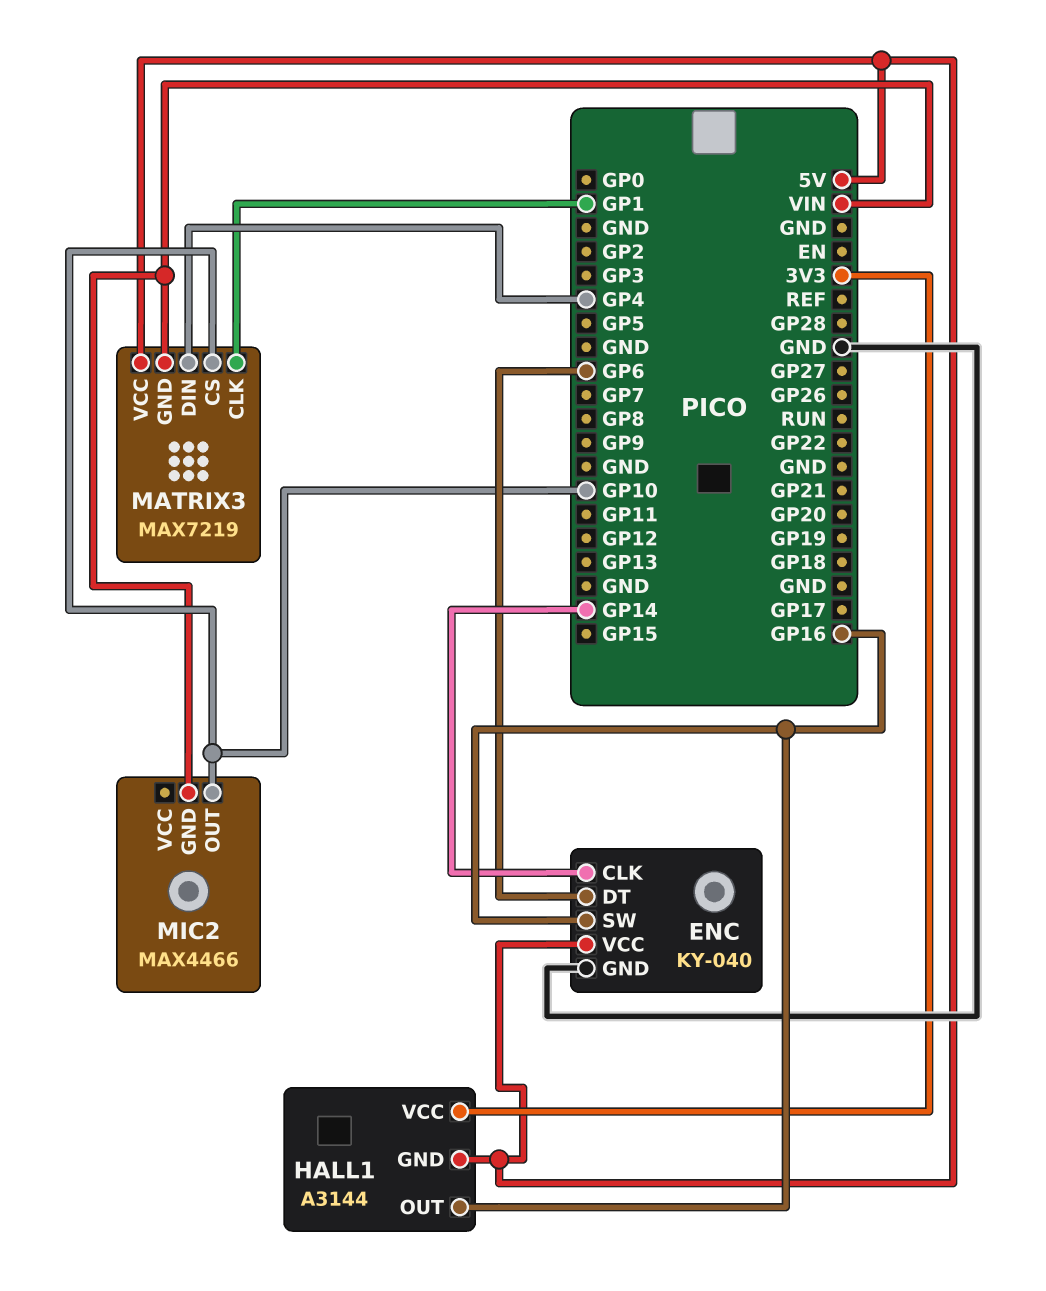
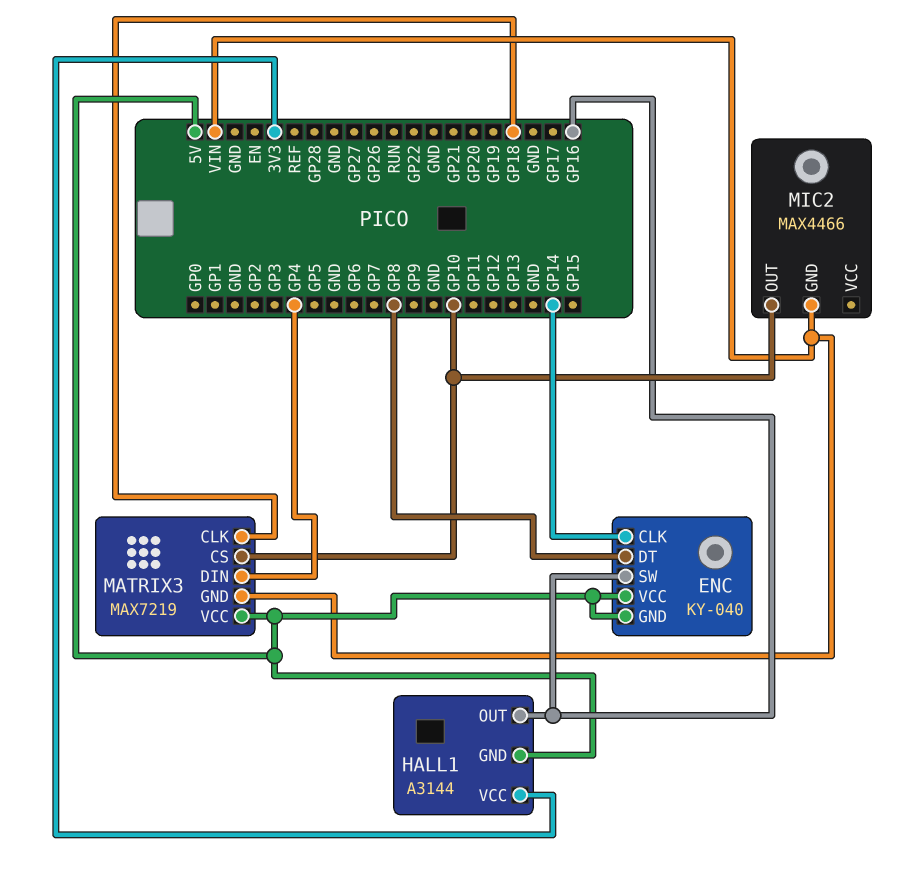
ENC pin DT: GP6 -> GP8
ENC pin GND: GND -> 5V
MATRIX3 pin CLK: GP1 -> GP18

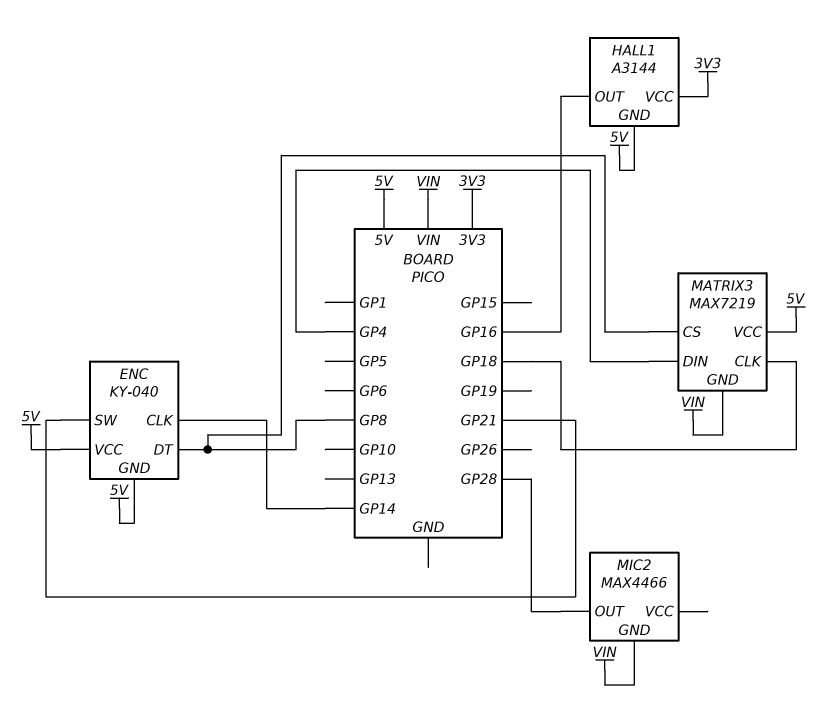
ENC pin SW: GP16 -> GP21
MATRIX3 pin CS: GP10 -> GP8
MIC2 pin OUT: GP10 -> GP28

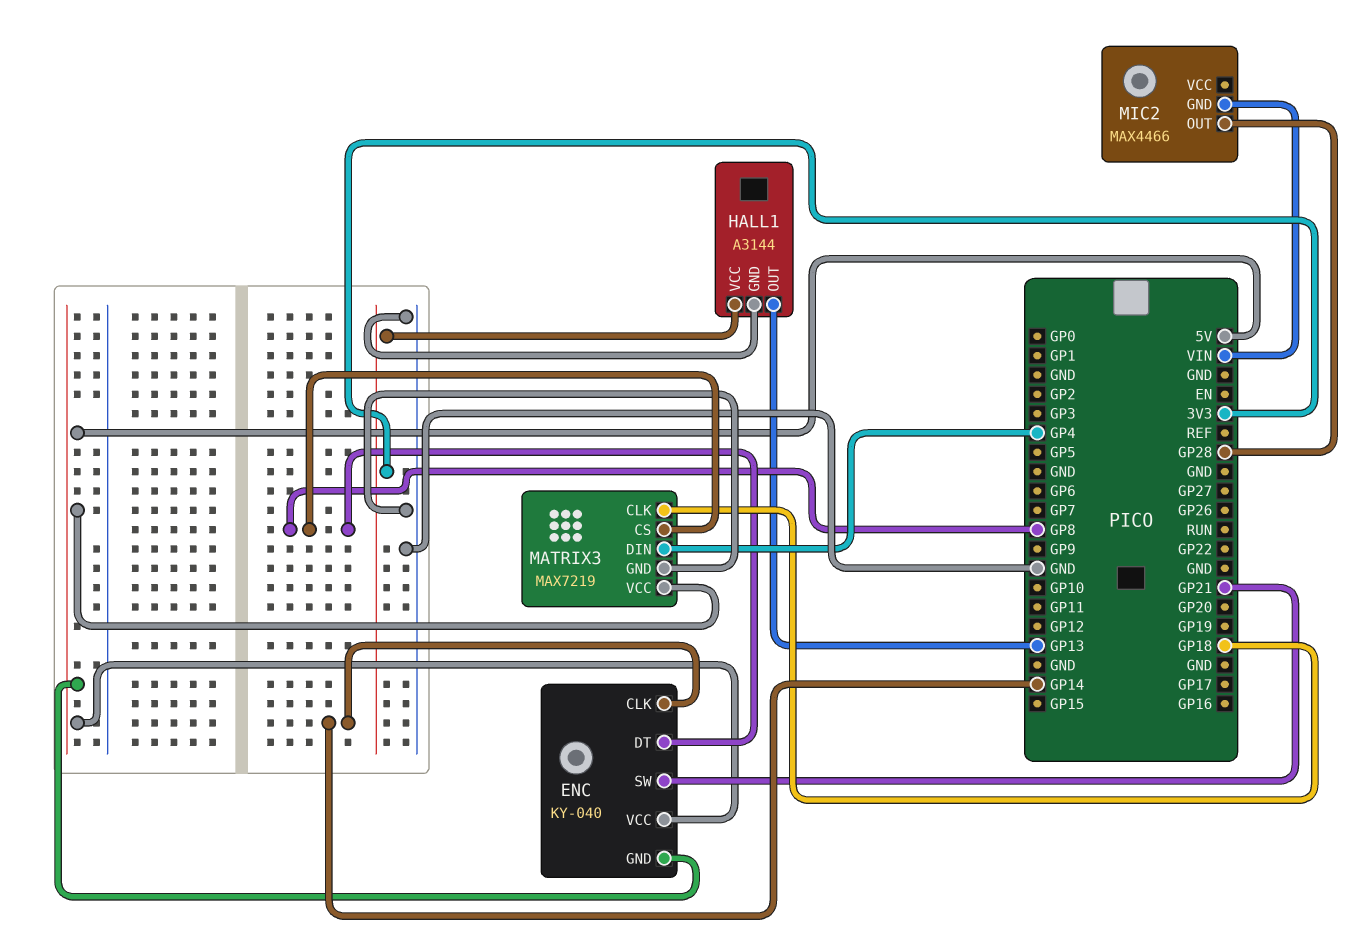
HALL1 pin GND: 5V -> GND
HALL1 pin OUT: GP16 -> GP13
MATRIX3 pin GND: VIN -> GND

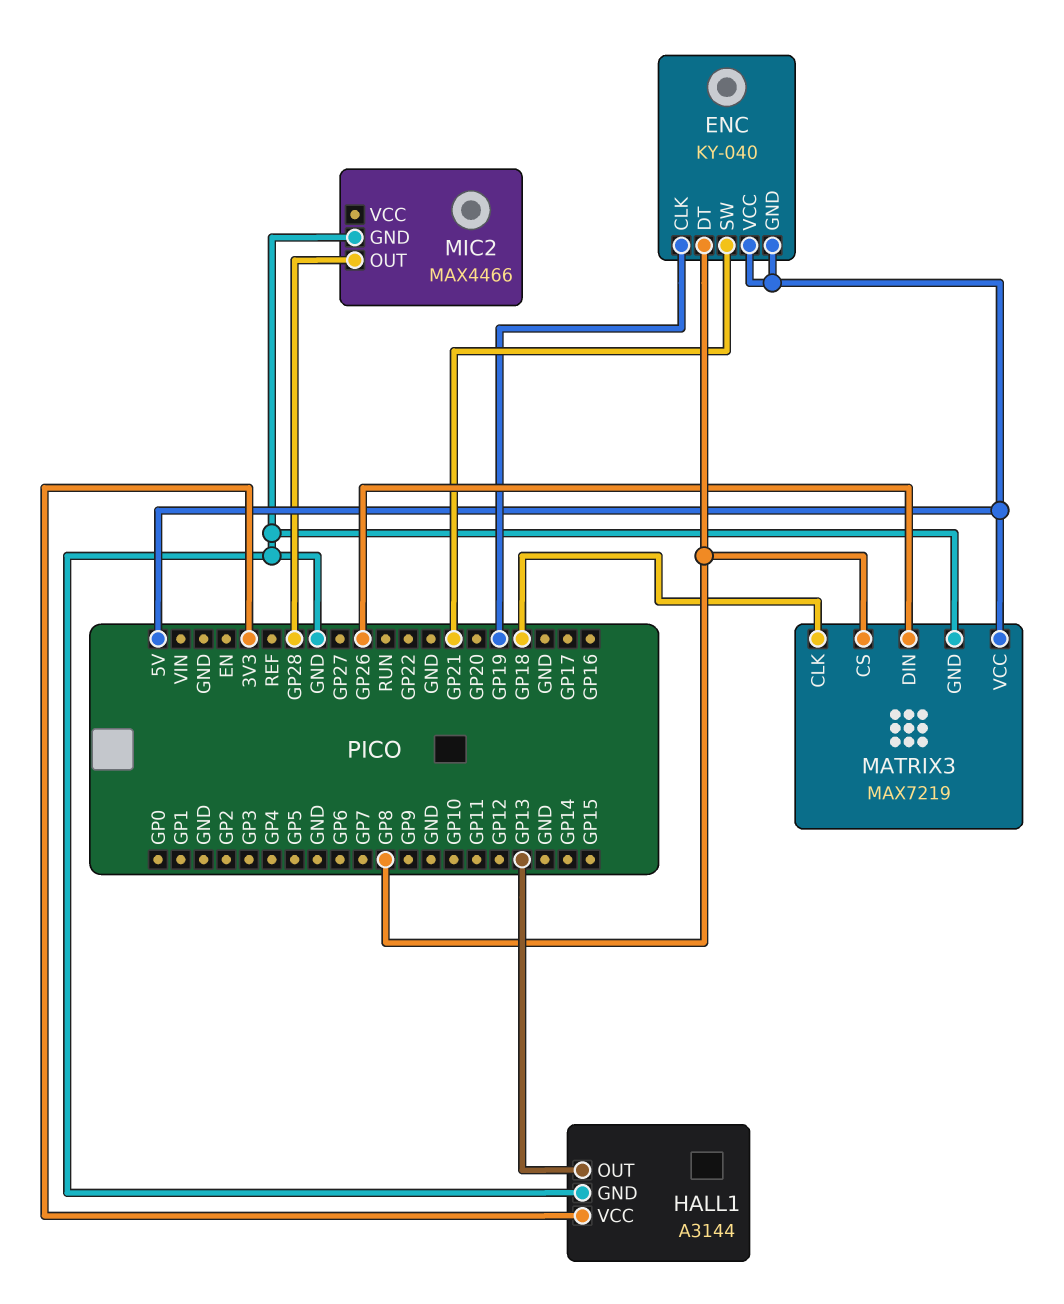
ENC pin CLK: GP14 -> GP19
MATRIX3 pin DIN: GP4 -> GP26
MIC2 pin GND: VIN -> GND

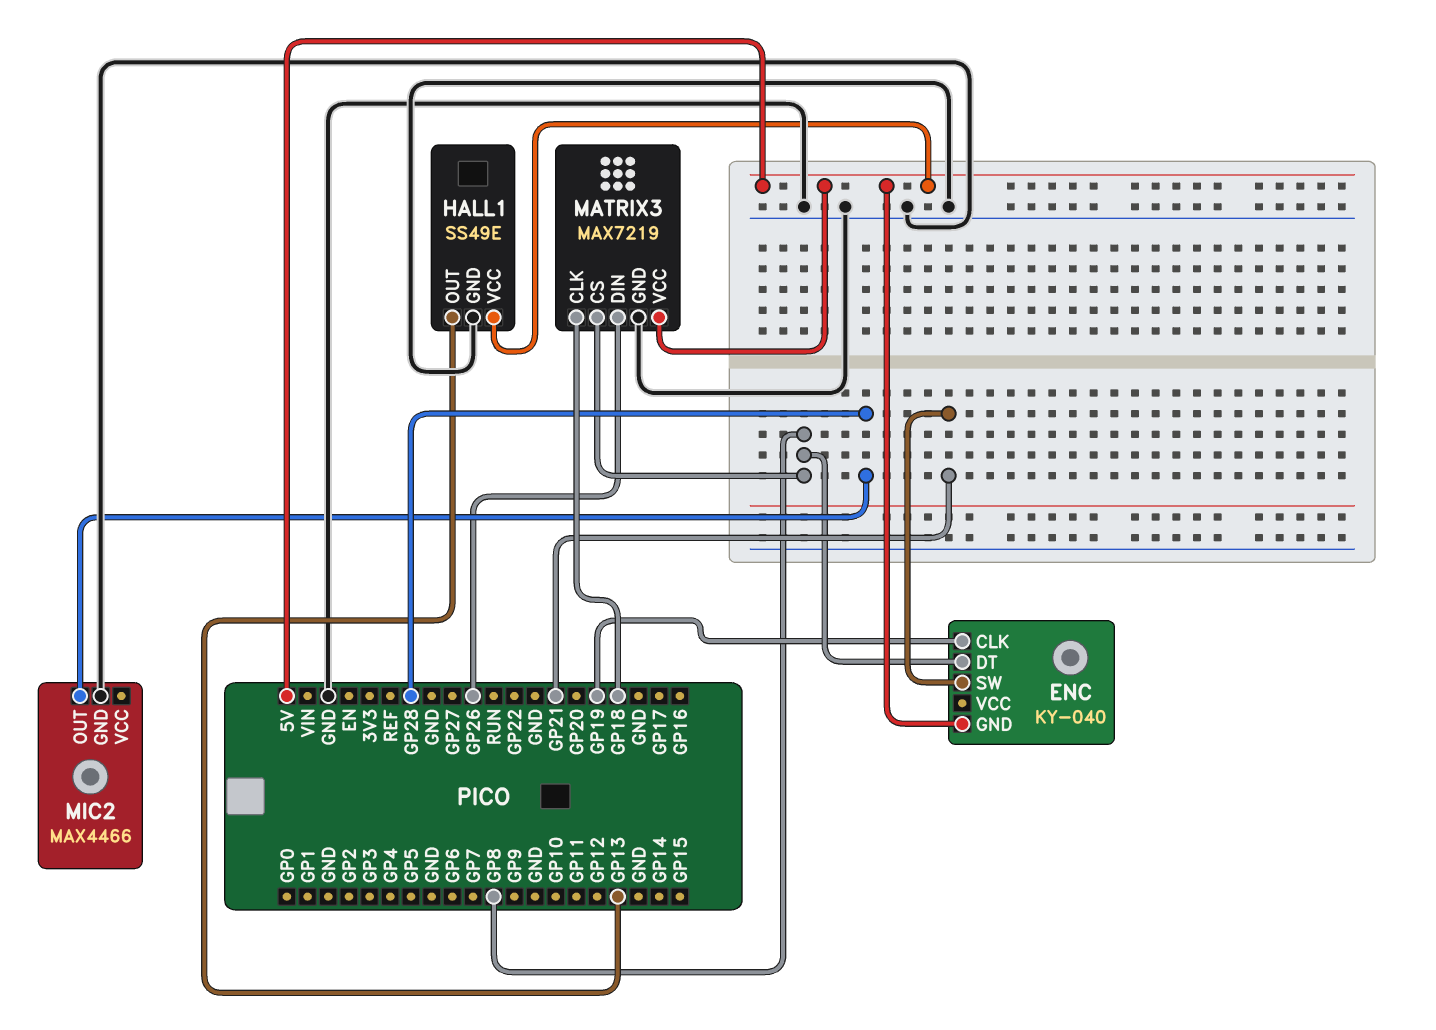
ENC pin VCC: 5V -> none
HALL1: A3144 -> SS49E
HALL1 pin VCC: 3V3 -> 5V

